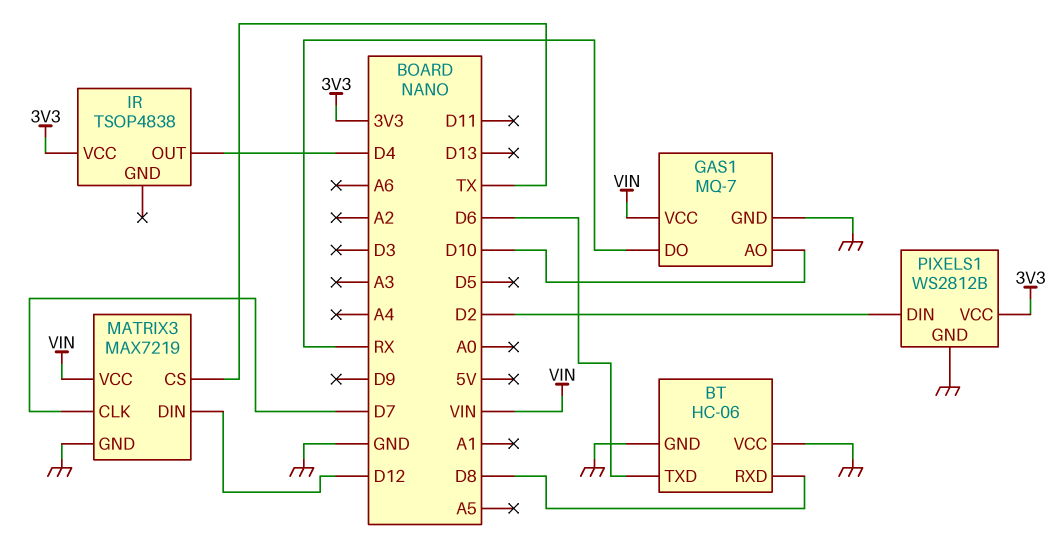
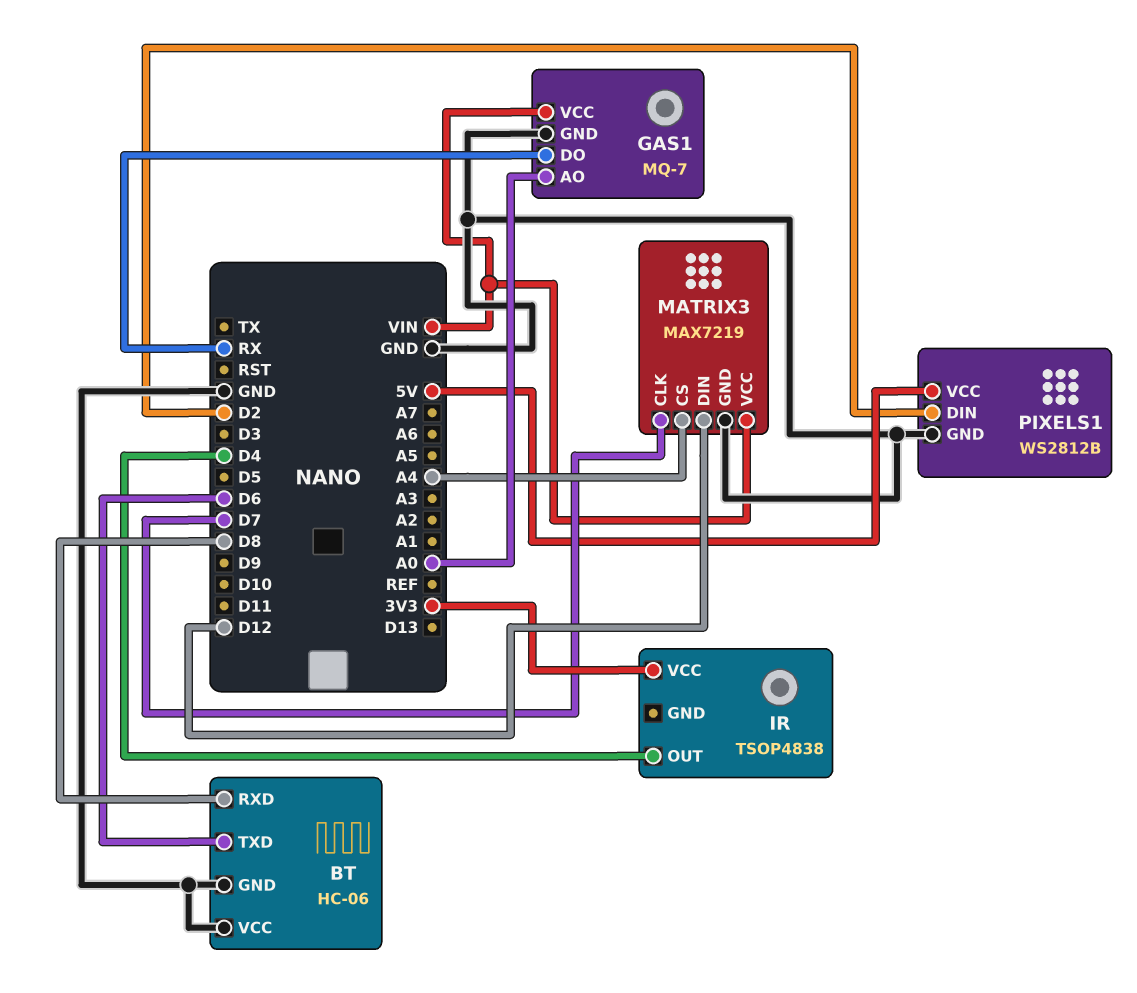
GAS1 pin AO: D10 -> A0
MATRIX3 pin CS: TX -> A4
PIXELS1 pin VCC: 3V3 -> 5V

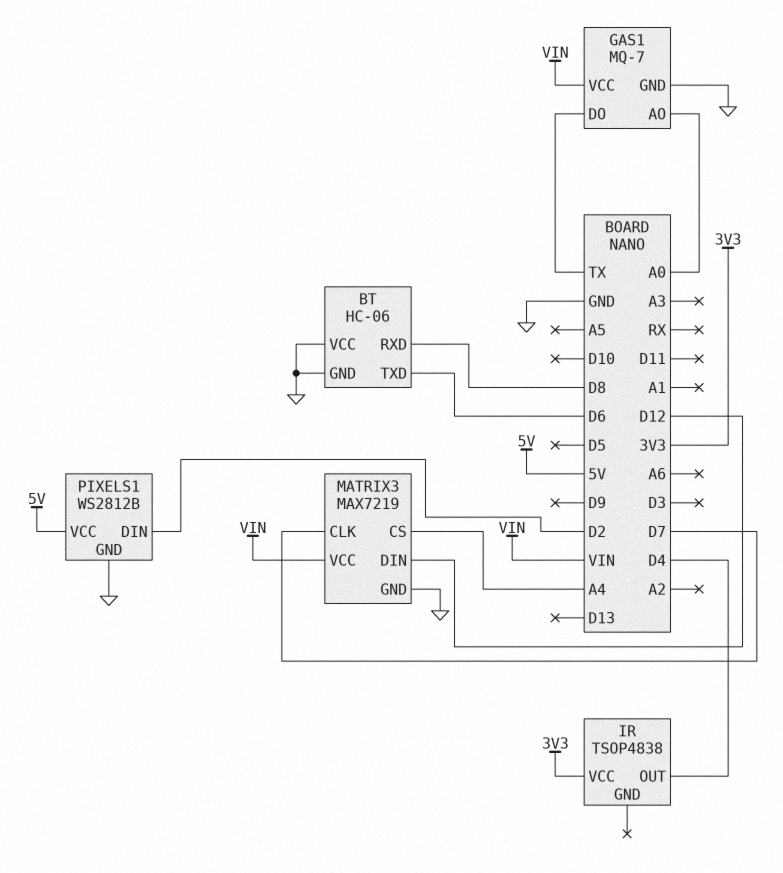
GAS1 pin DO: RX -> TX

